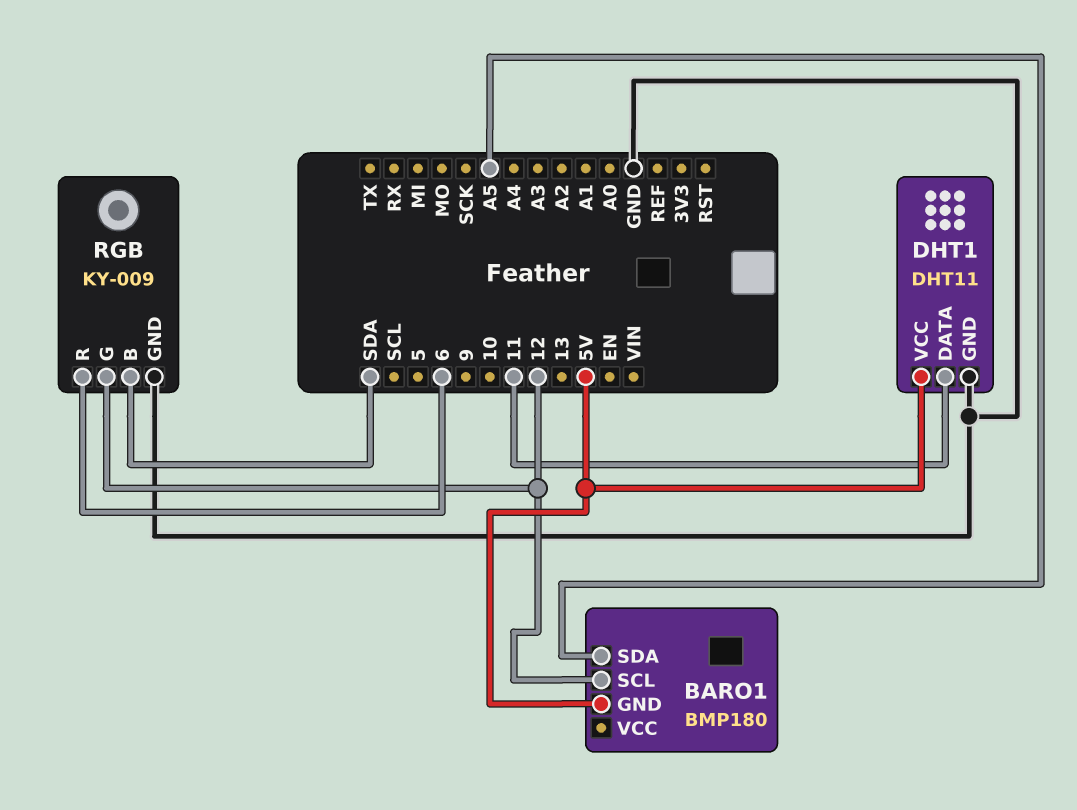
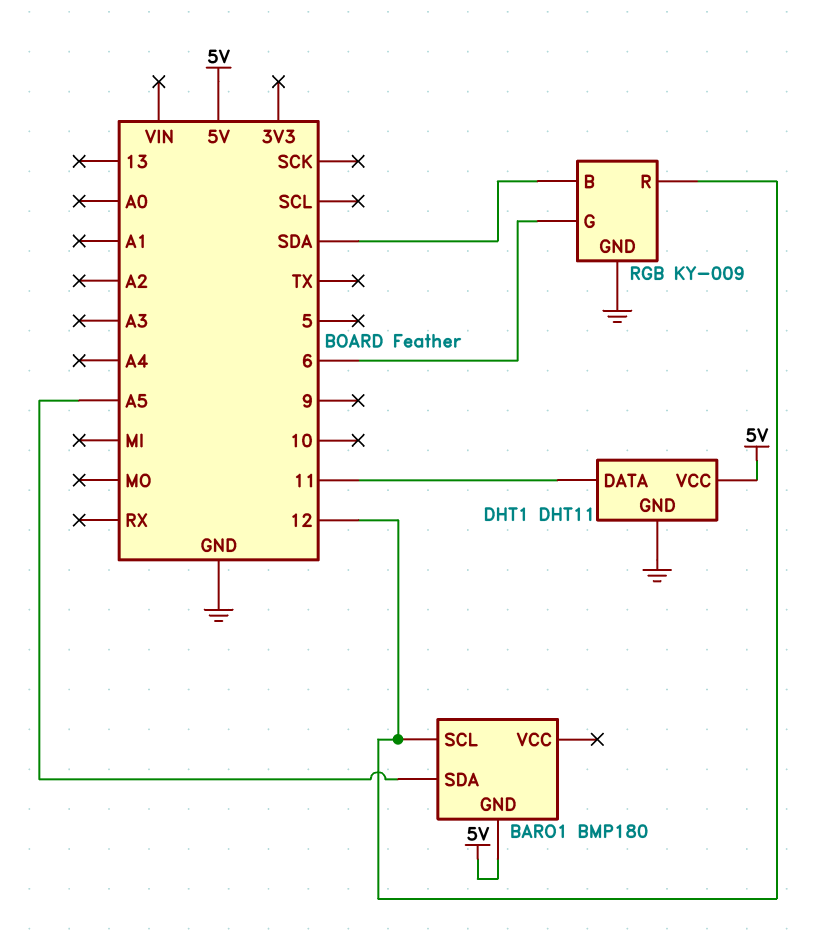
RGB pin G: 12 -> 6
RGB pin R: 6 -> 12

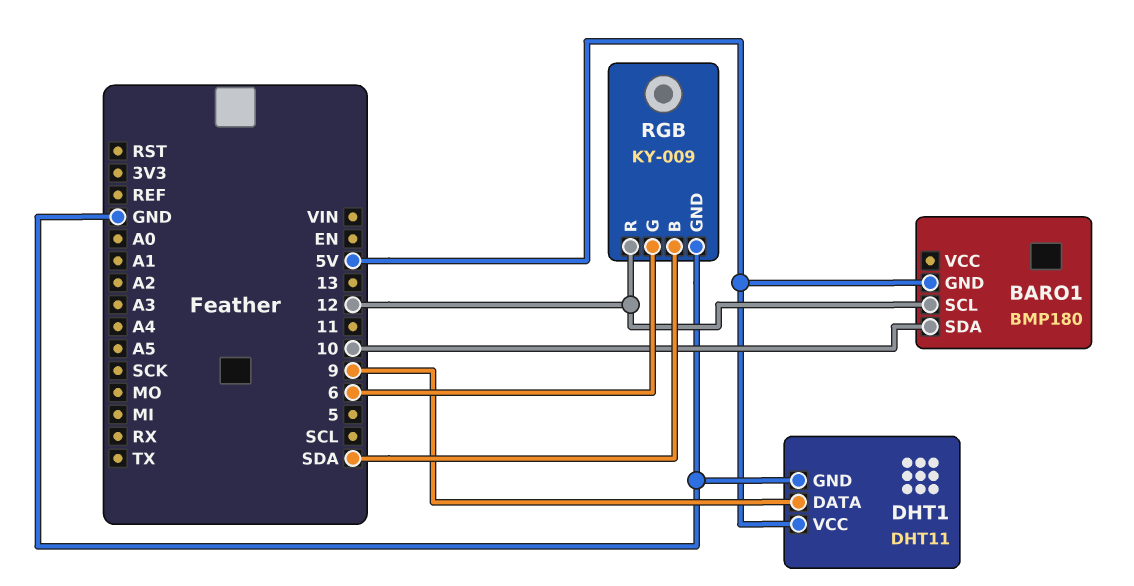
BARO1 pin SDA: A5 -> 10
DHT1 pin DATA: 11 -> 9

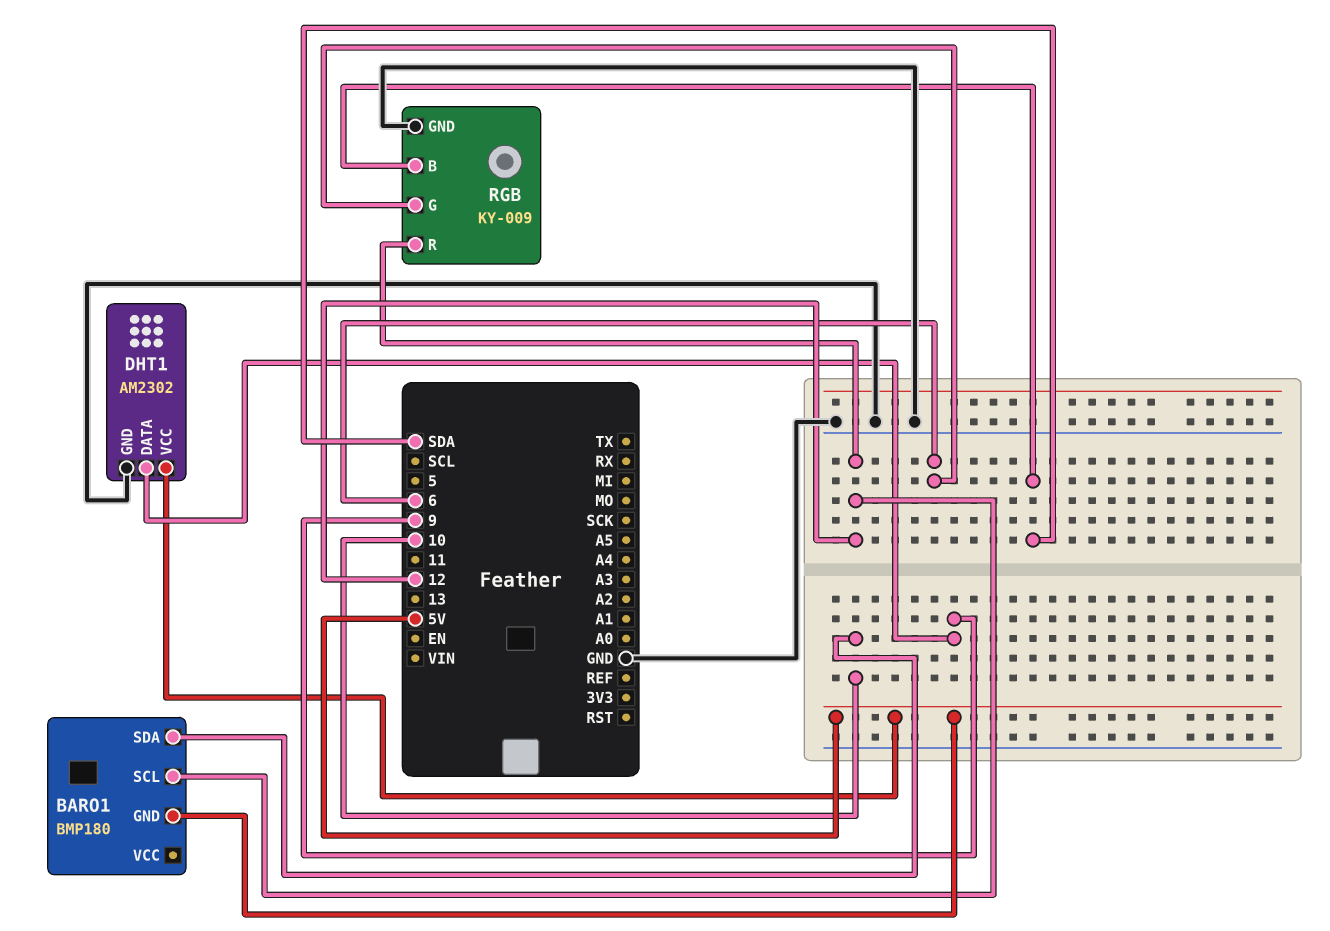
DHT1: DHT11 -> AM2302

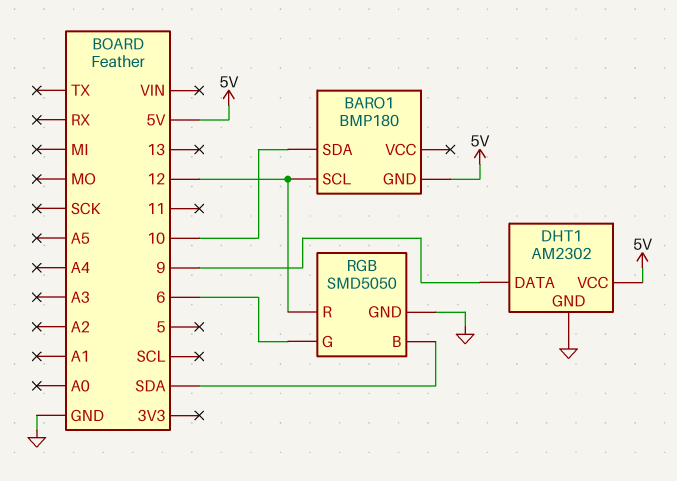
RGB: KY-009 -> SMD5050

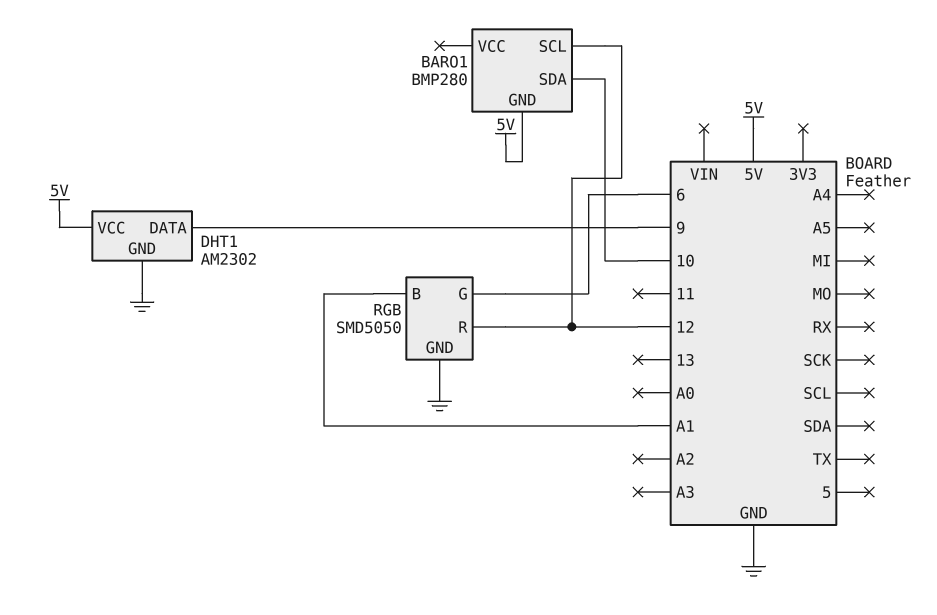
BARO1: BMP180 -> BMP280
RGB pin B: SDA -> A1

